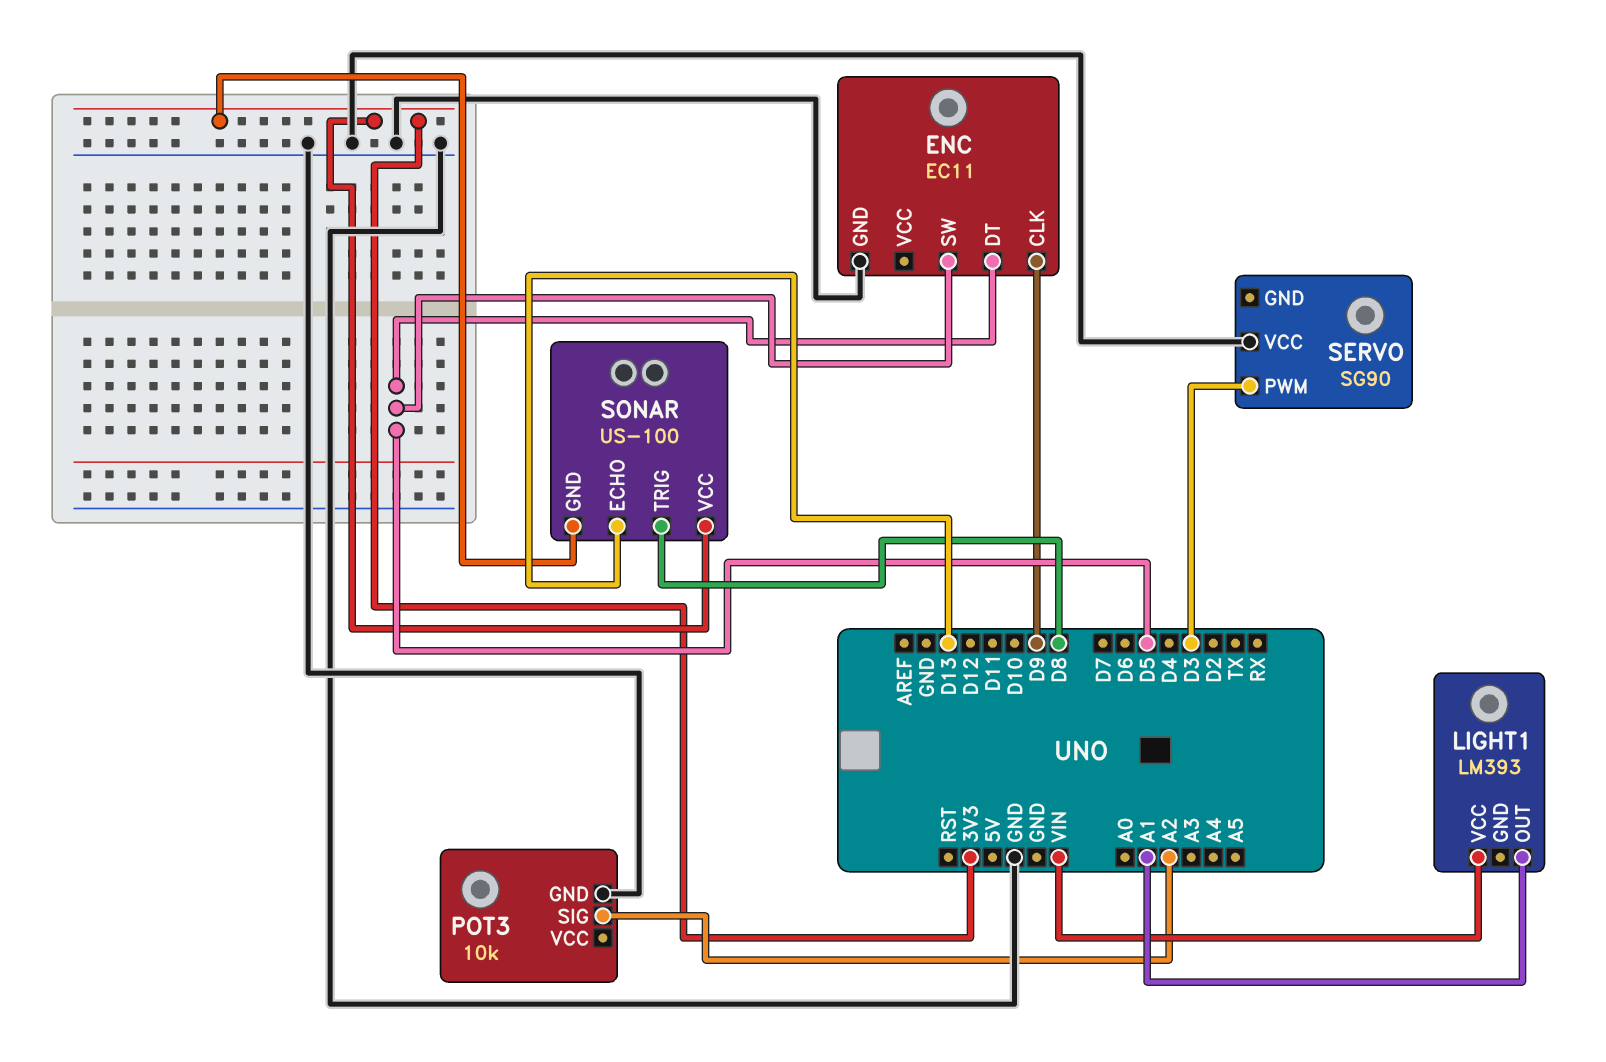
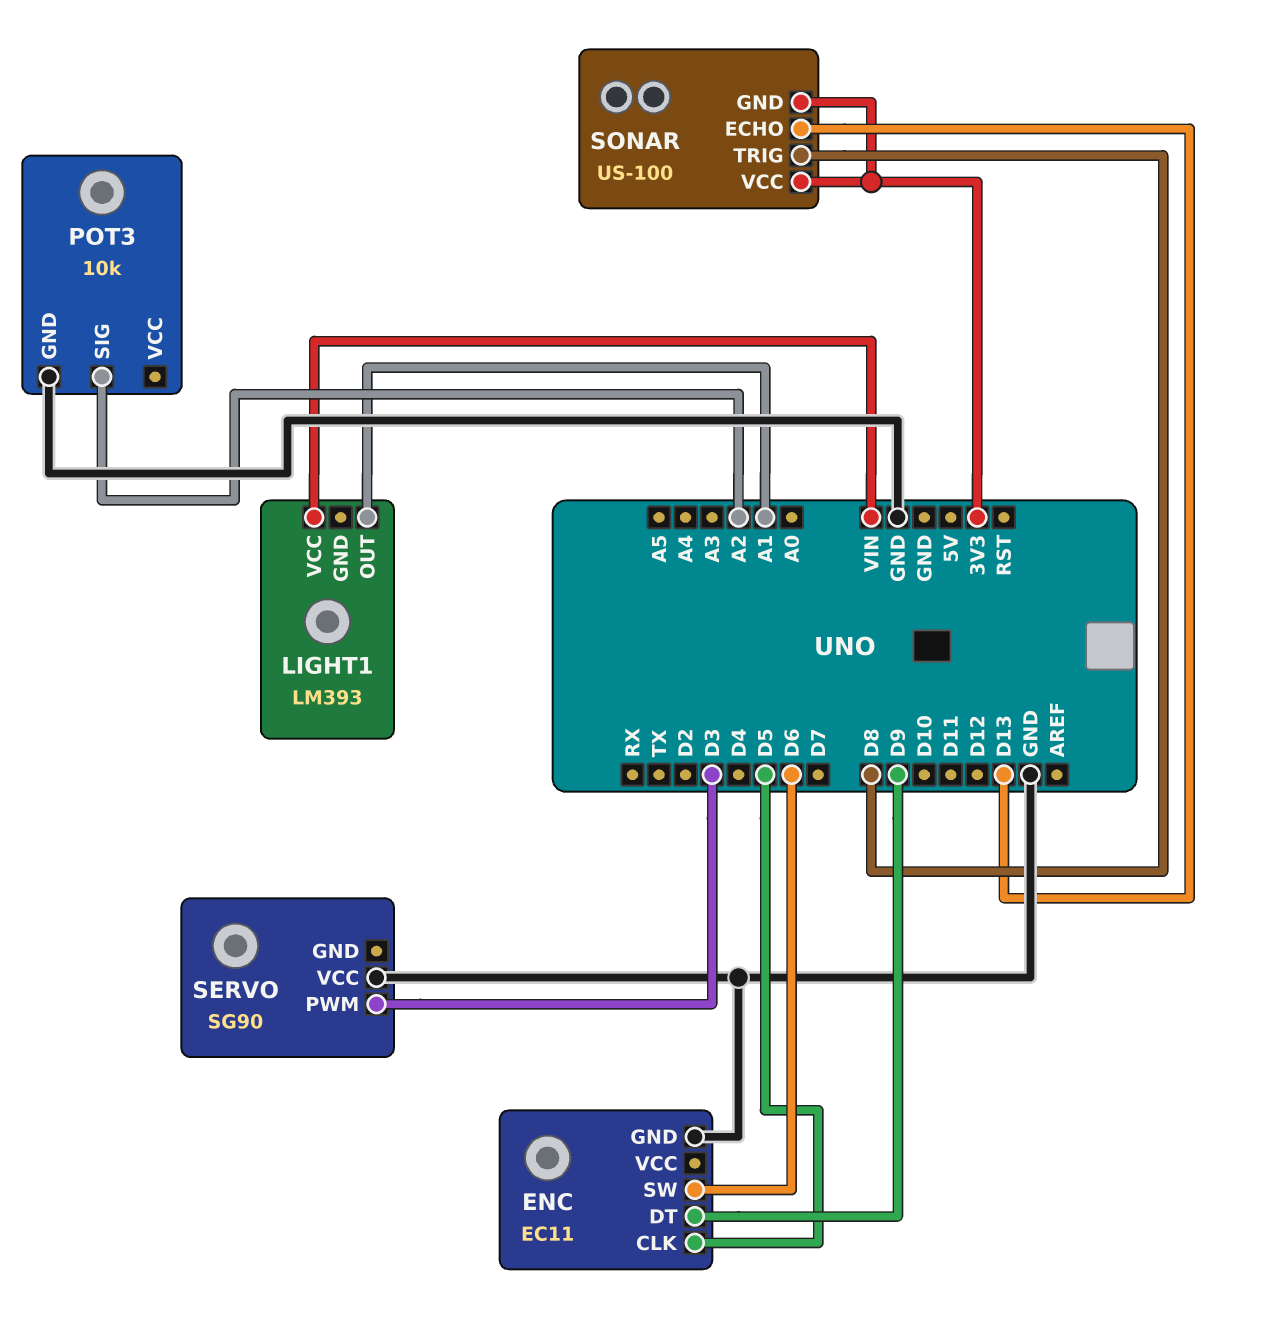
ENC pin CLK: D9 -> D5
ENC pin DT: D5 -> D9
ENC pin SW: D5 -> D6

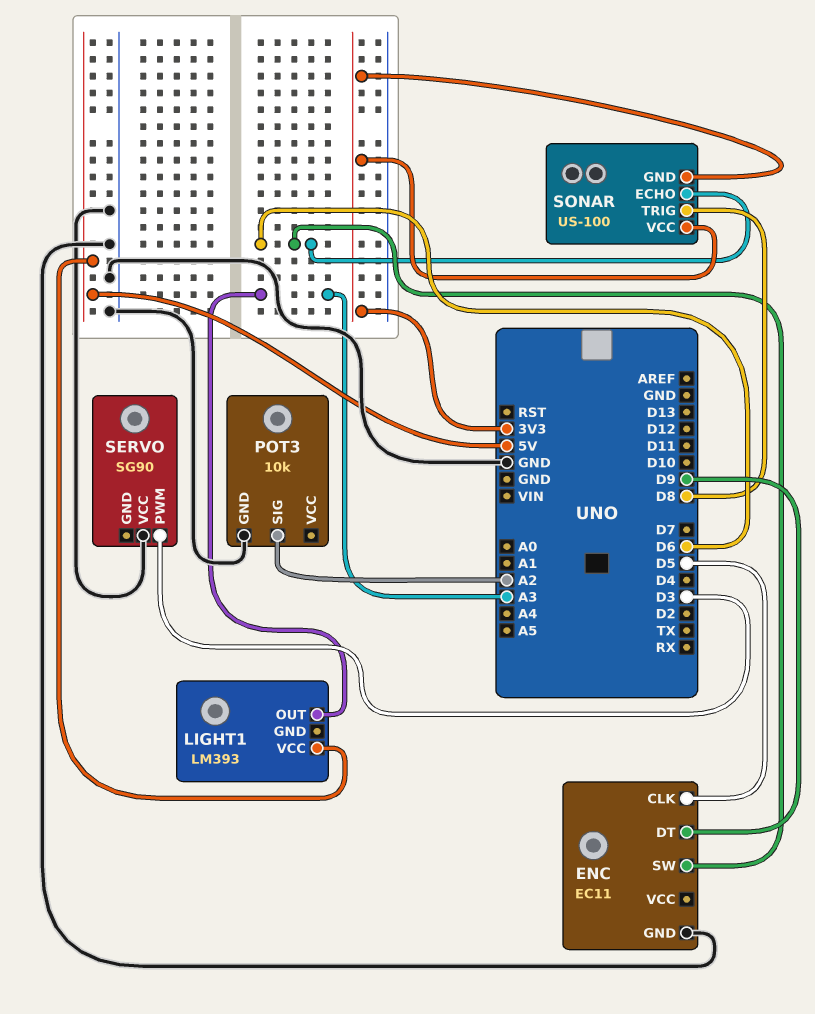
LIGHT1 pin OUT: A1 -> A3
LIGHT1 pin VCC: VIN -> 5V
SONAR pin ECHO: D13 -> D6

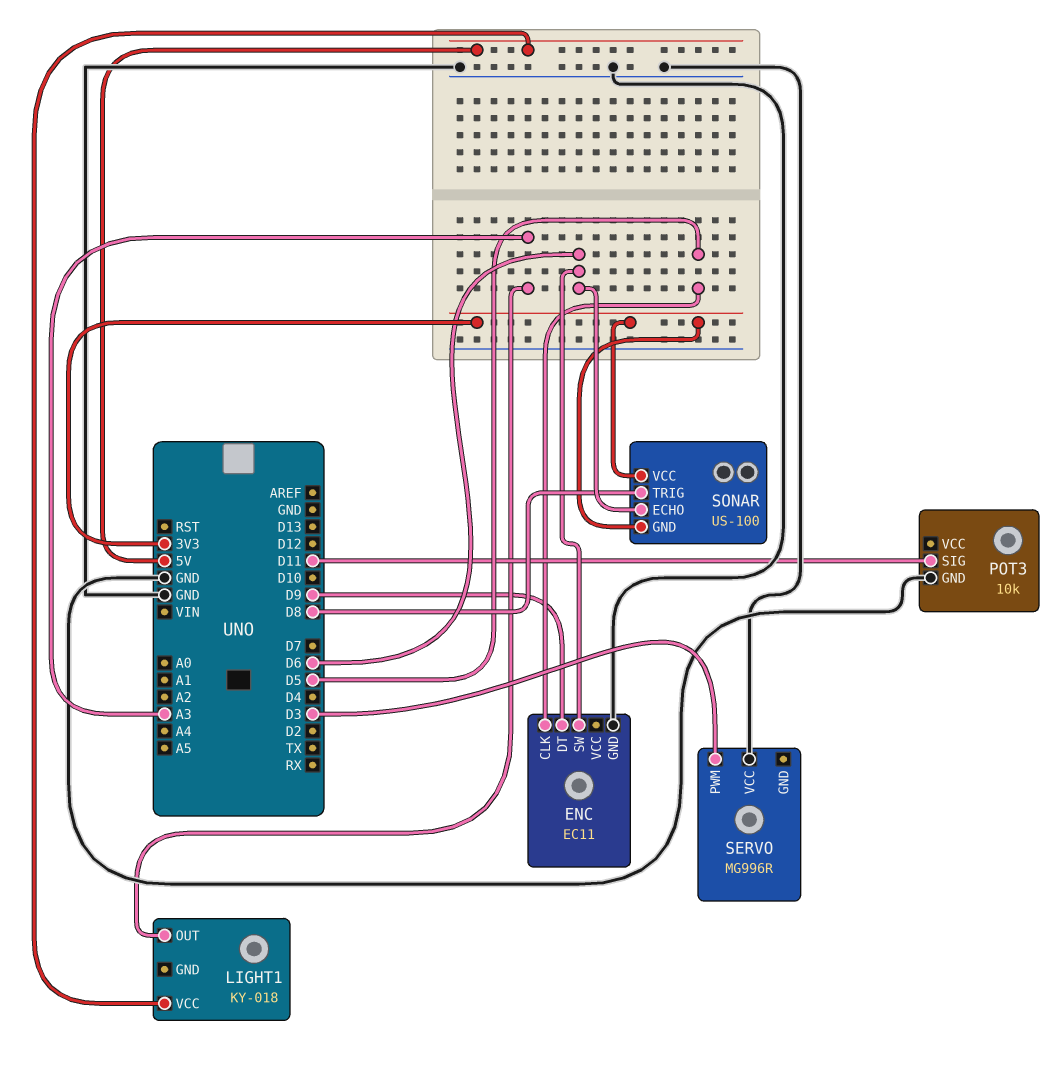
LIGHT1: LM393 -> KY-018
POT3 pin SIG: A2 -> D11
SERVO: SG90 -> MG996R

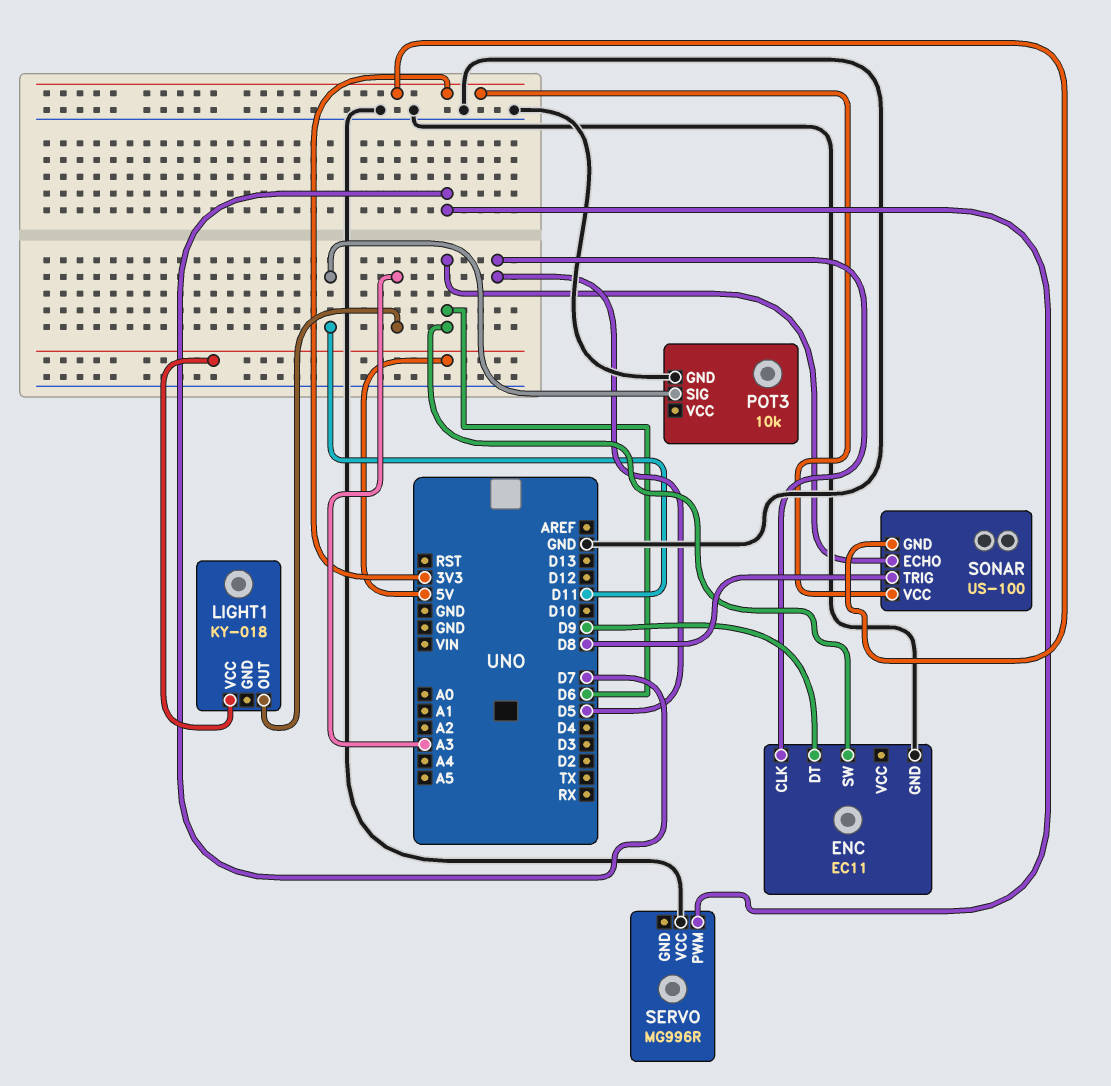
SERVO pin PWM: D3 -> D7

